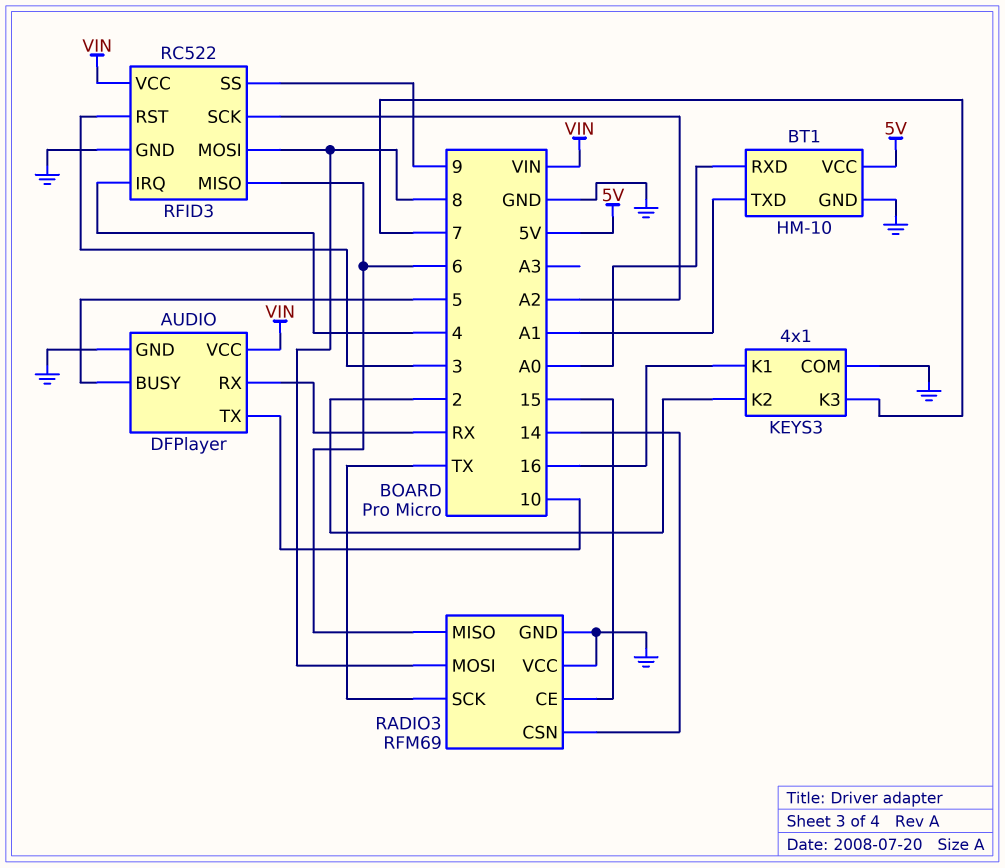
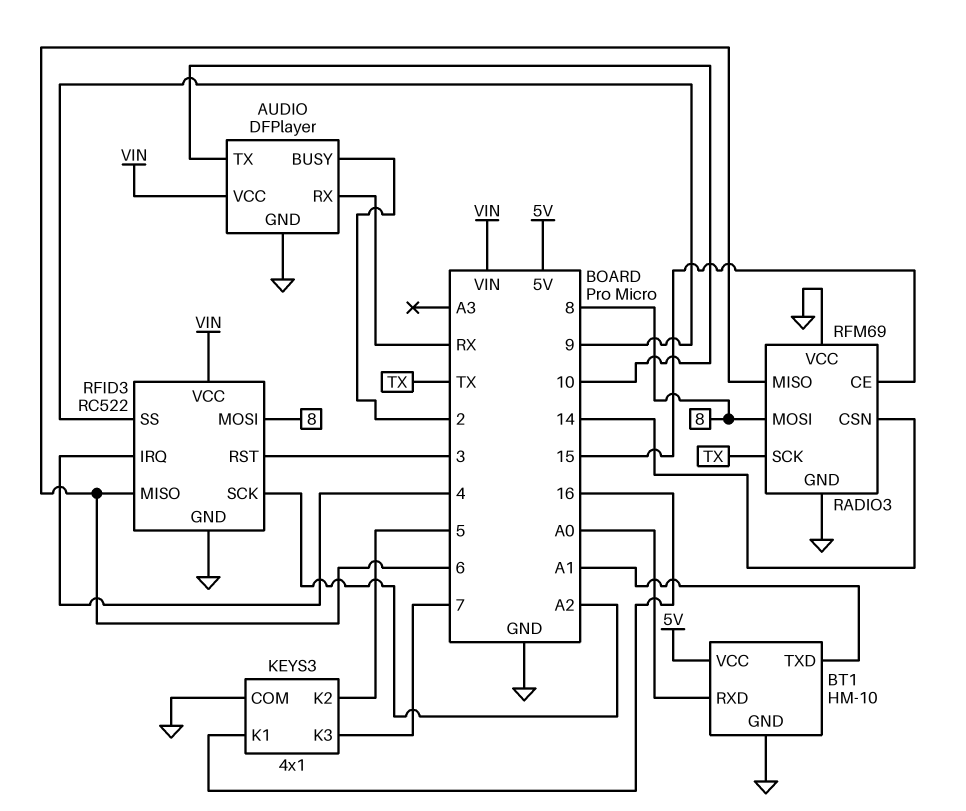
AUDIO pin BUSY: 5 -> 2
KEYS3 pin K2: 2 -> 5

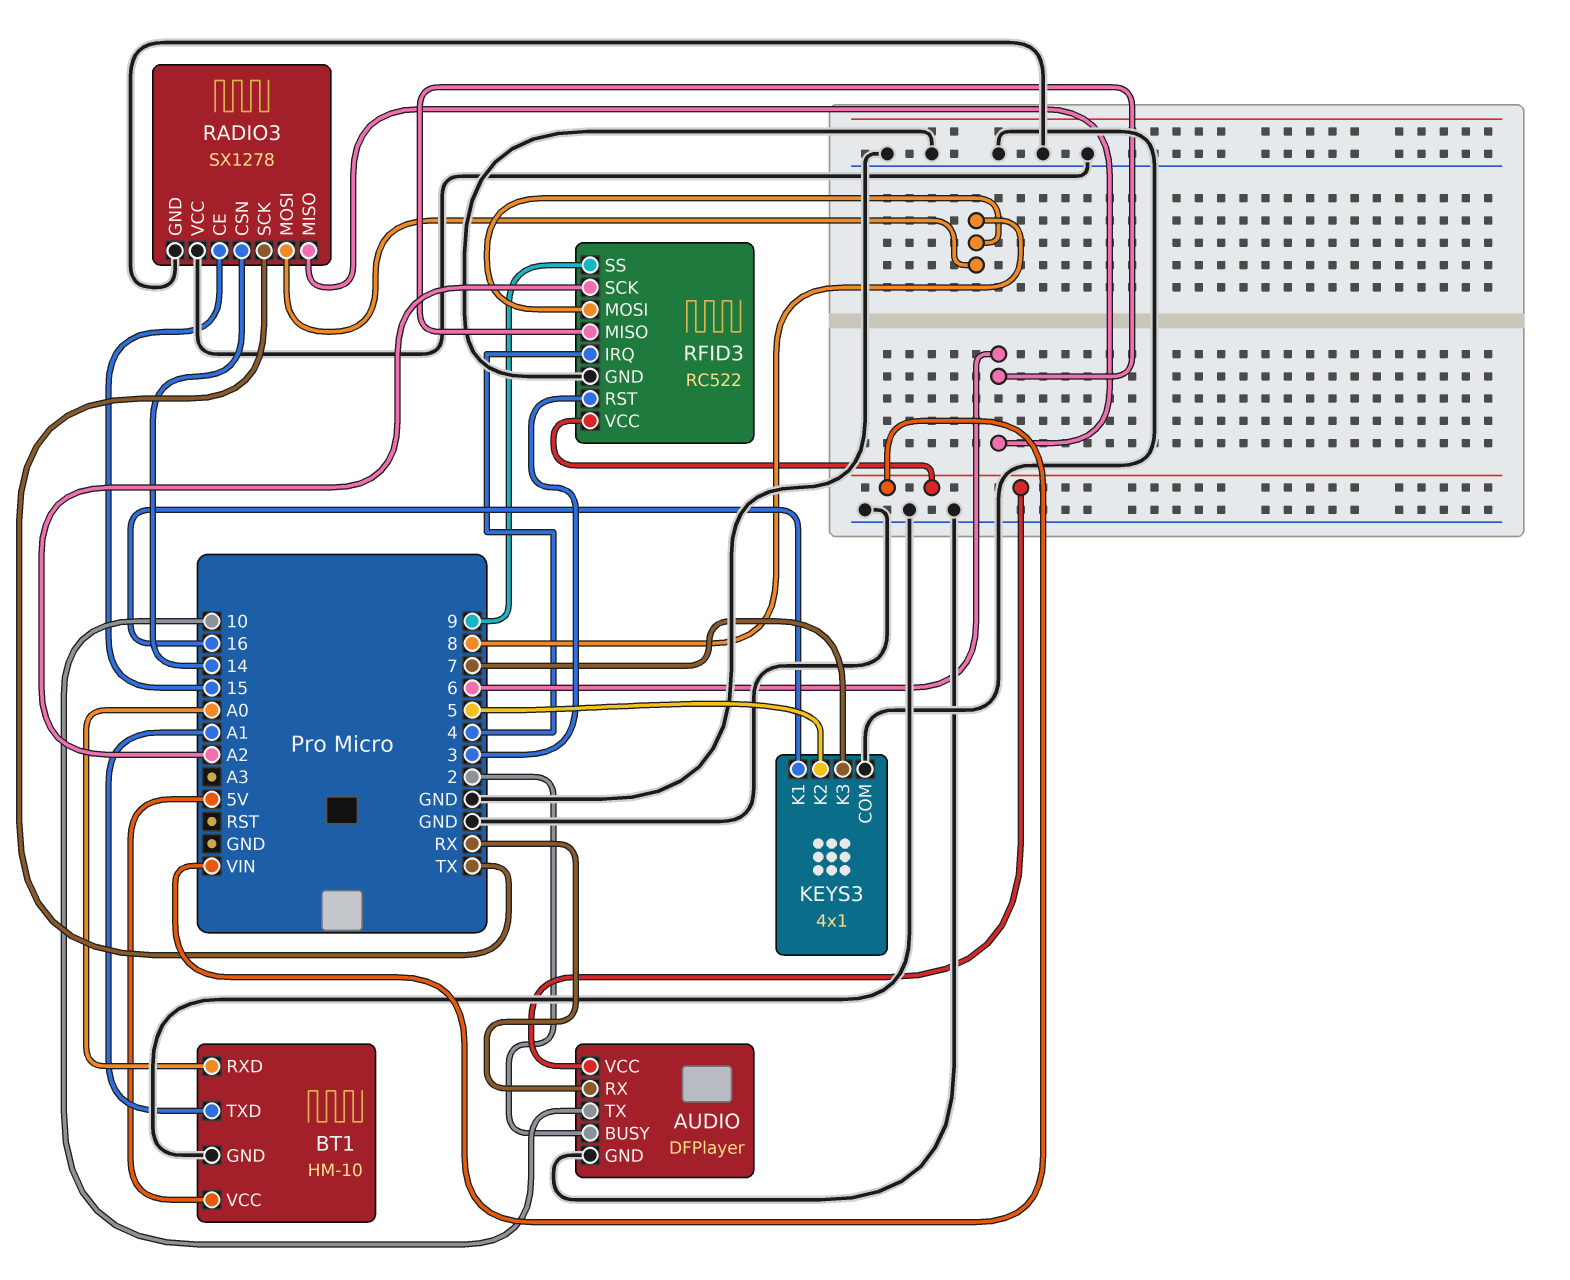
RADIO3: RFM69 -> SX1278

